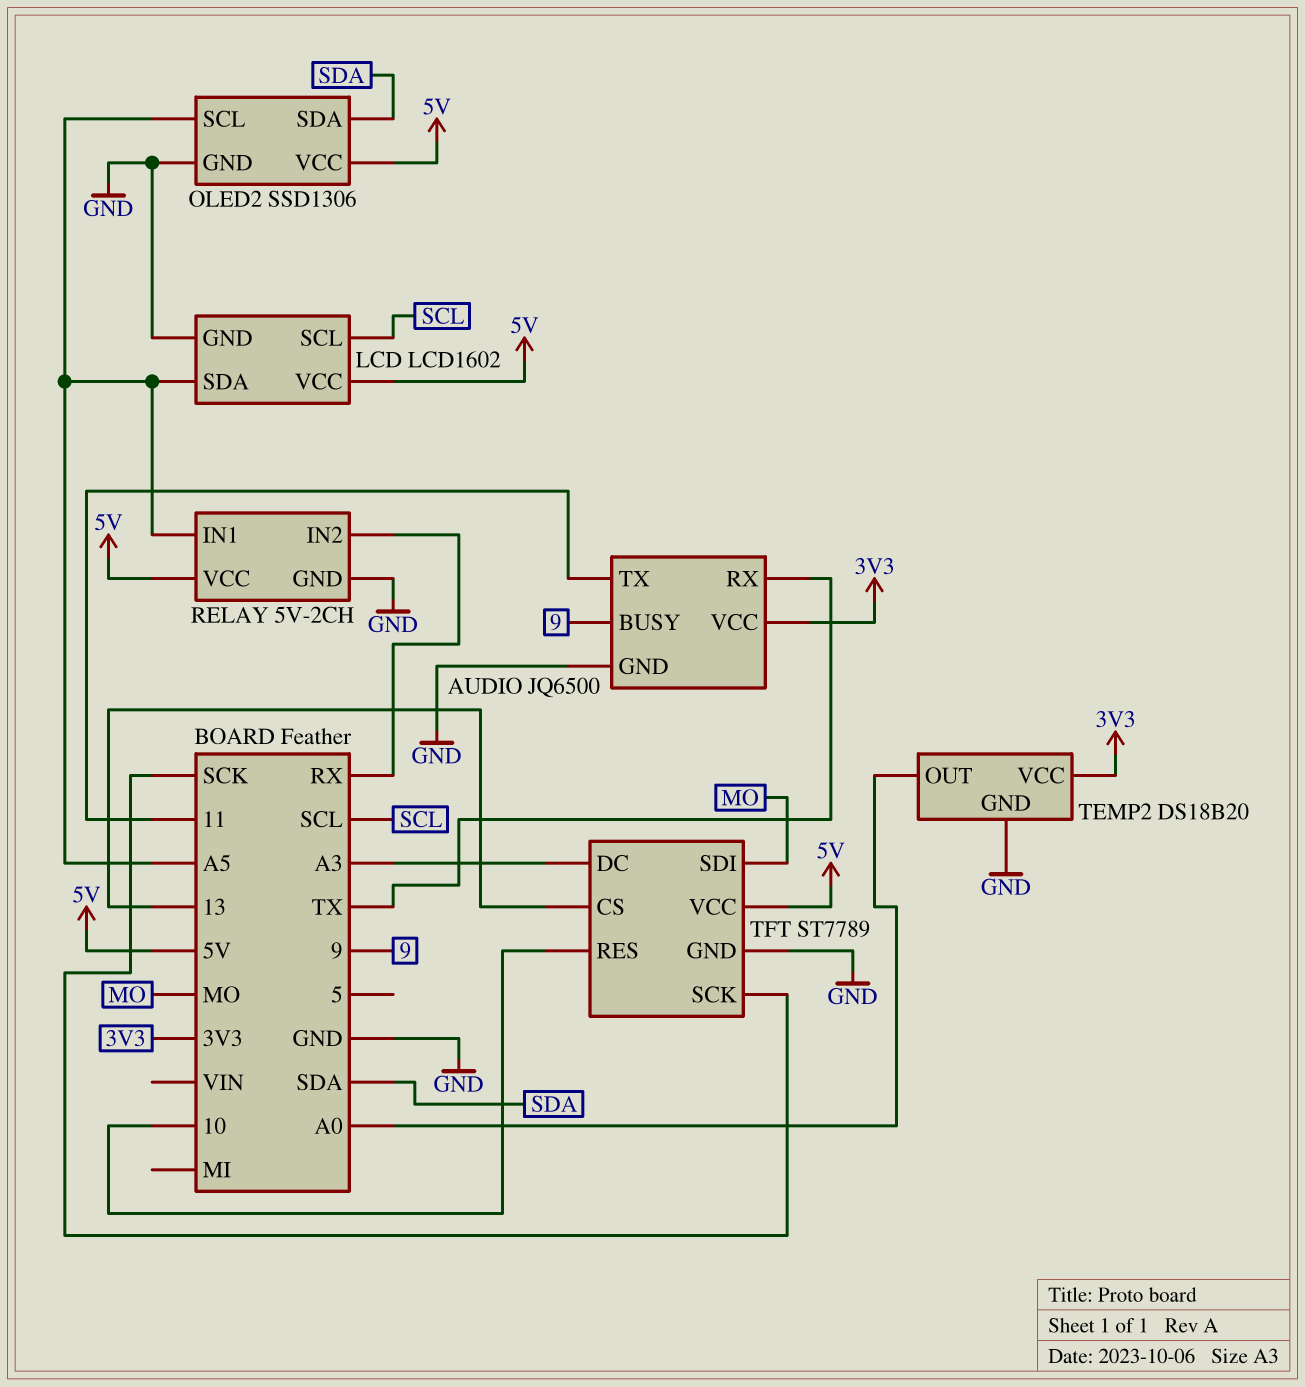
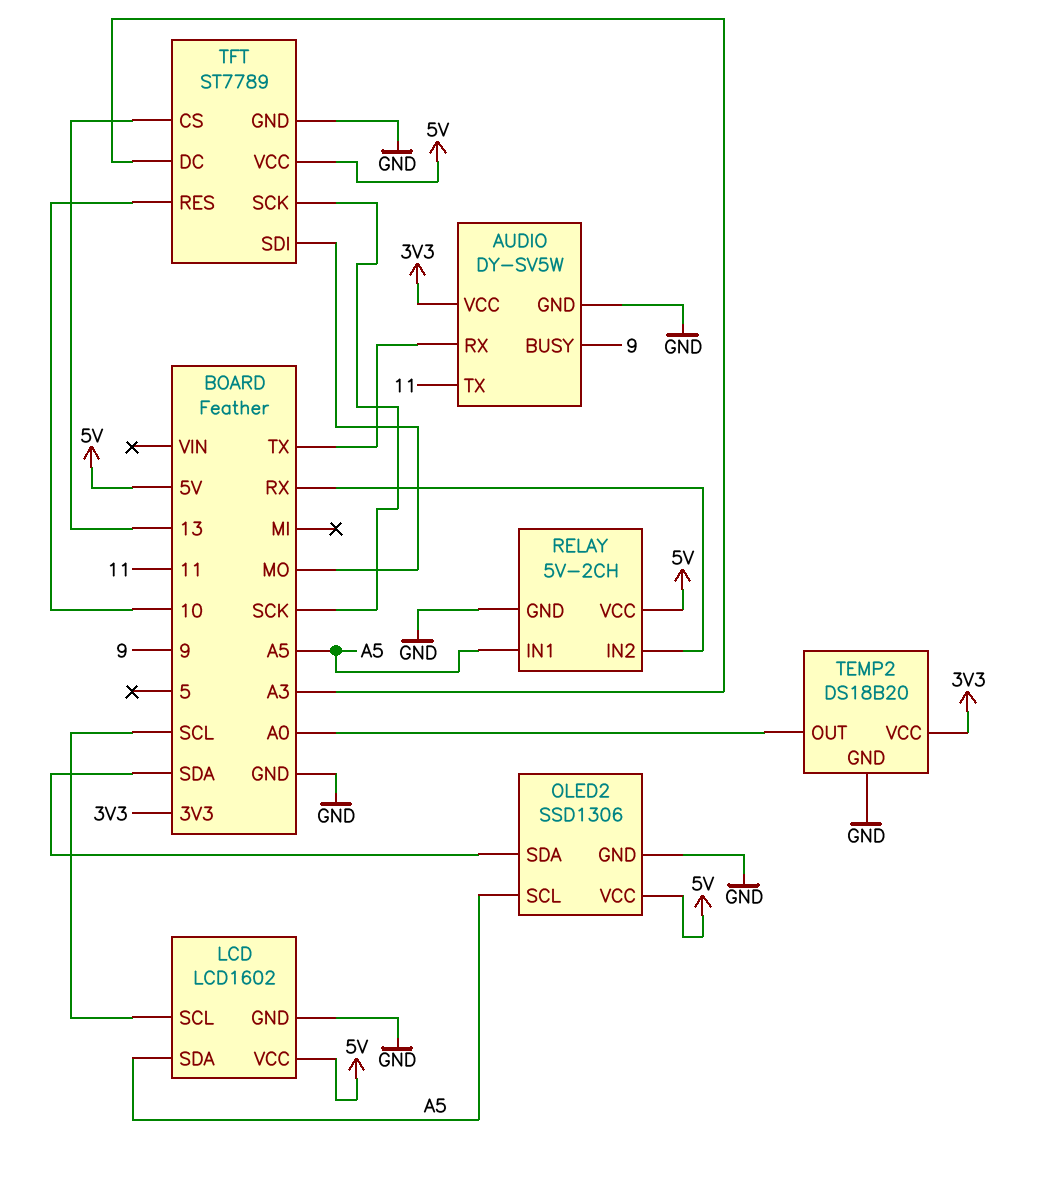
AUDIO: JQ6500 -> DY-SV5W

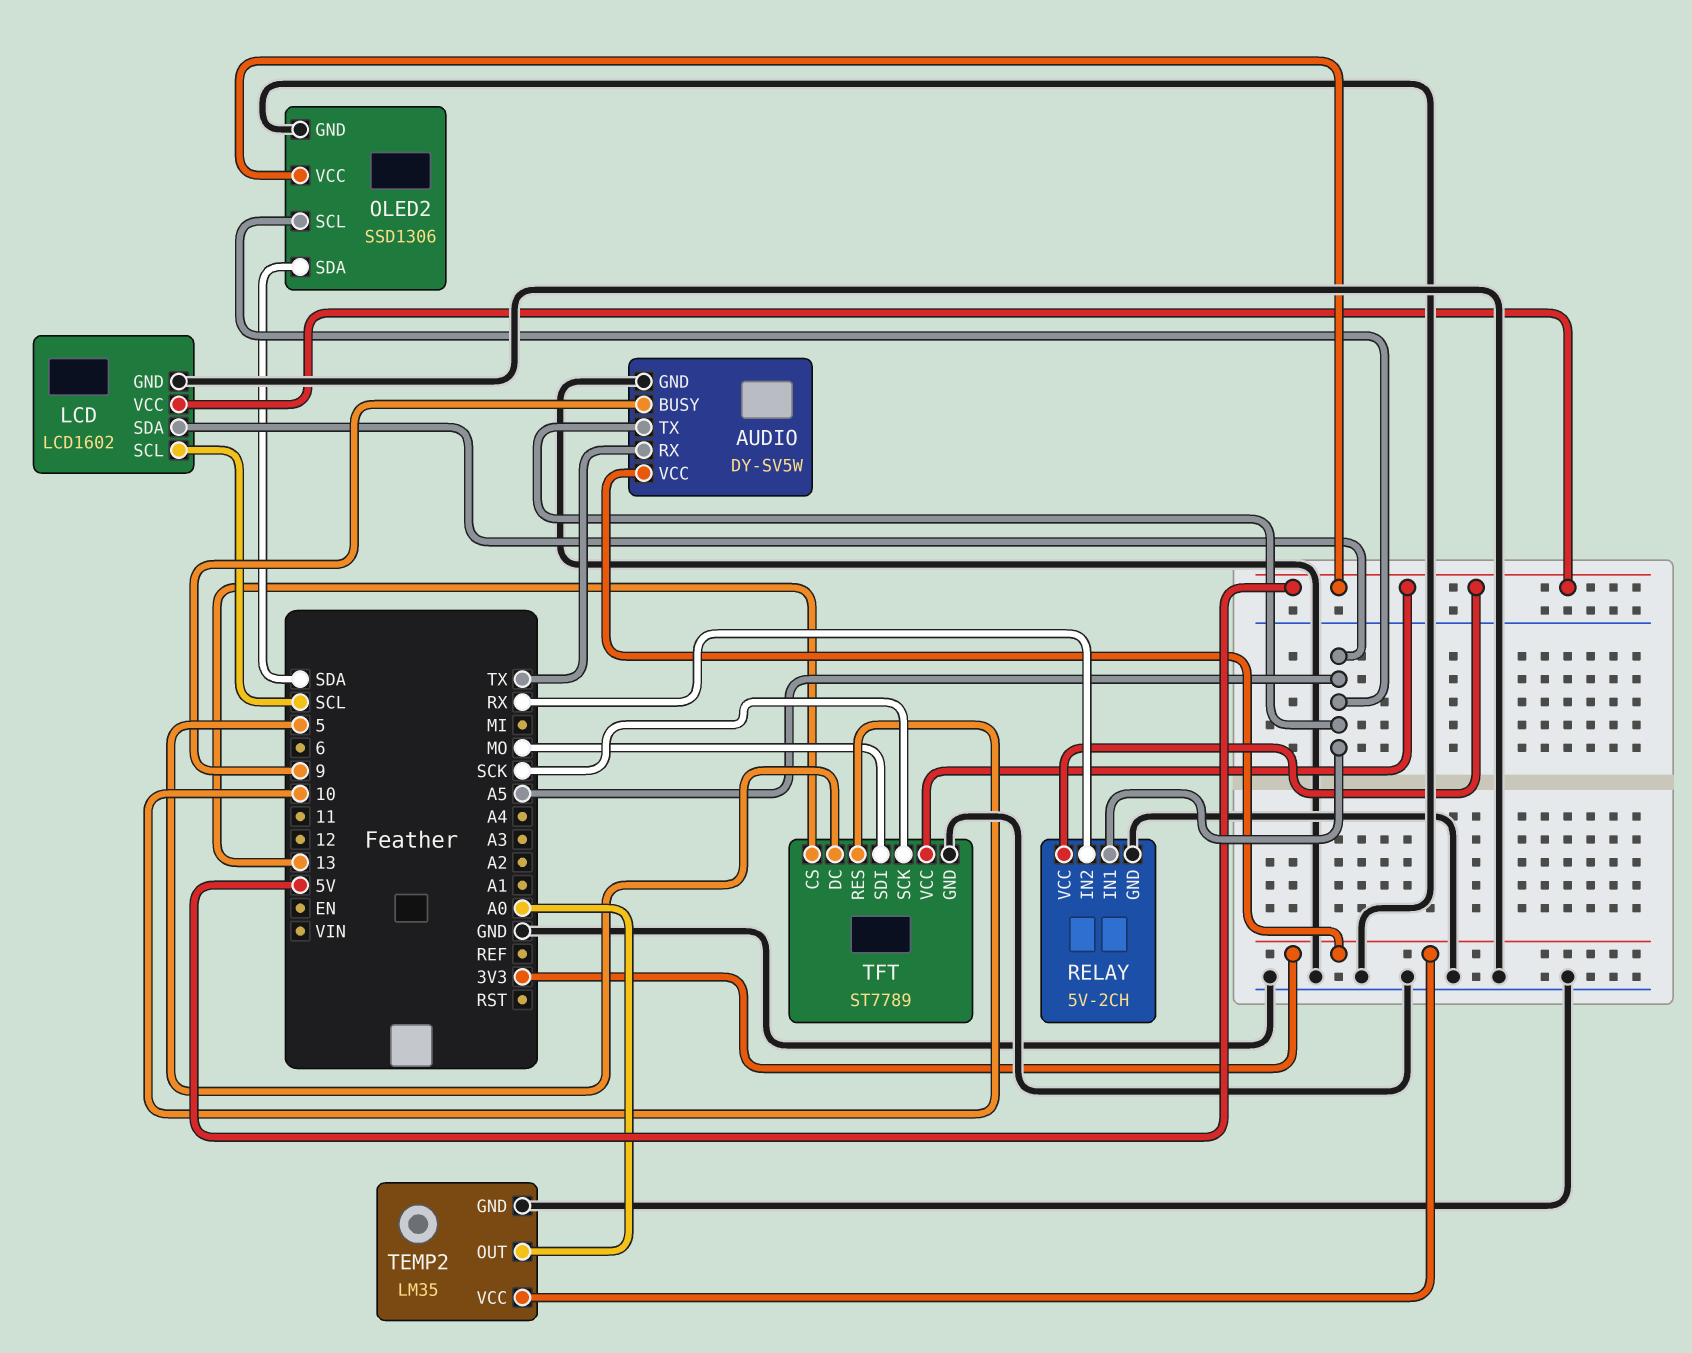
AUDIO pin TX: 11 -> A5
TEMP2: DS18B20 -> LM35
TFT pin DC: A3 -> 5

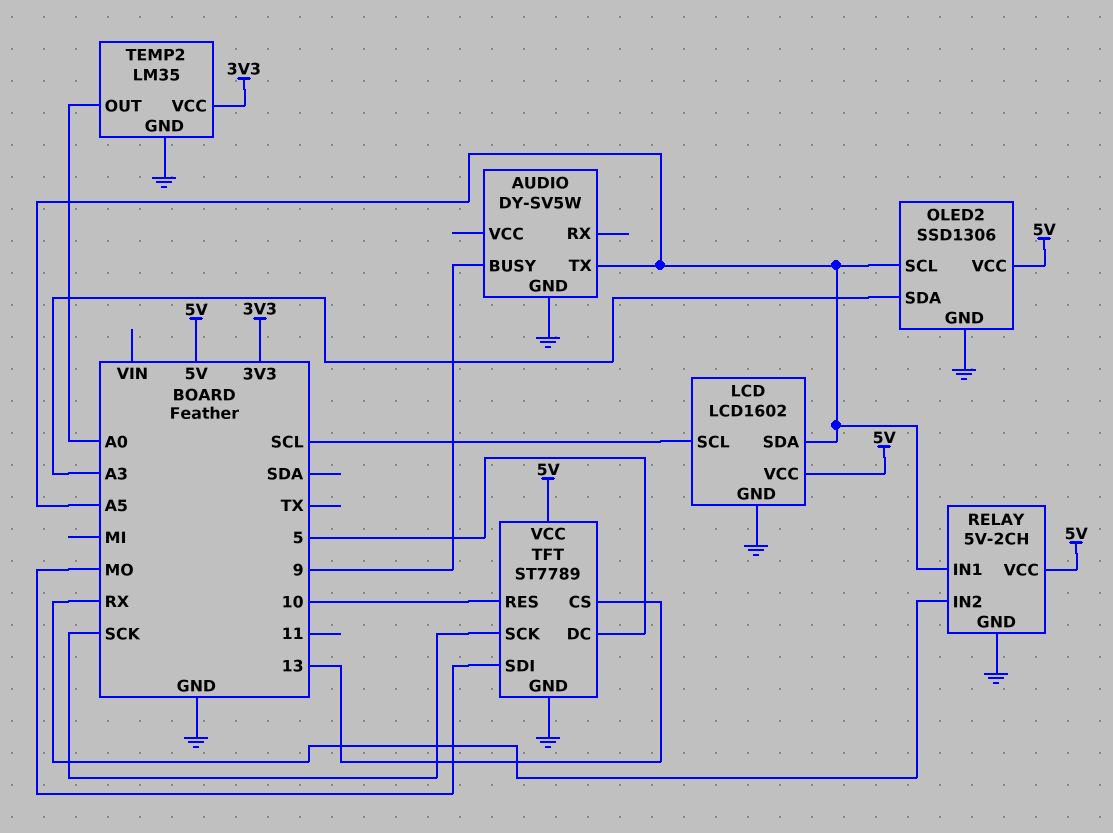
AUDIO pin RX: TX -> none
AUDIO pin VCC: 3V3 -> none
OLED2 pin SDA: SDA -> A3

